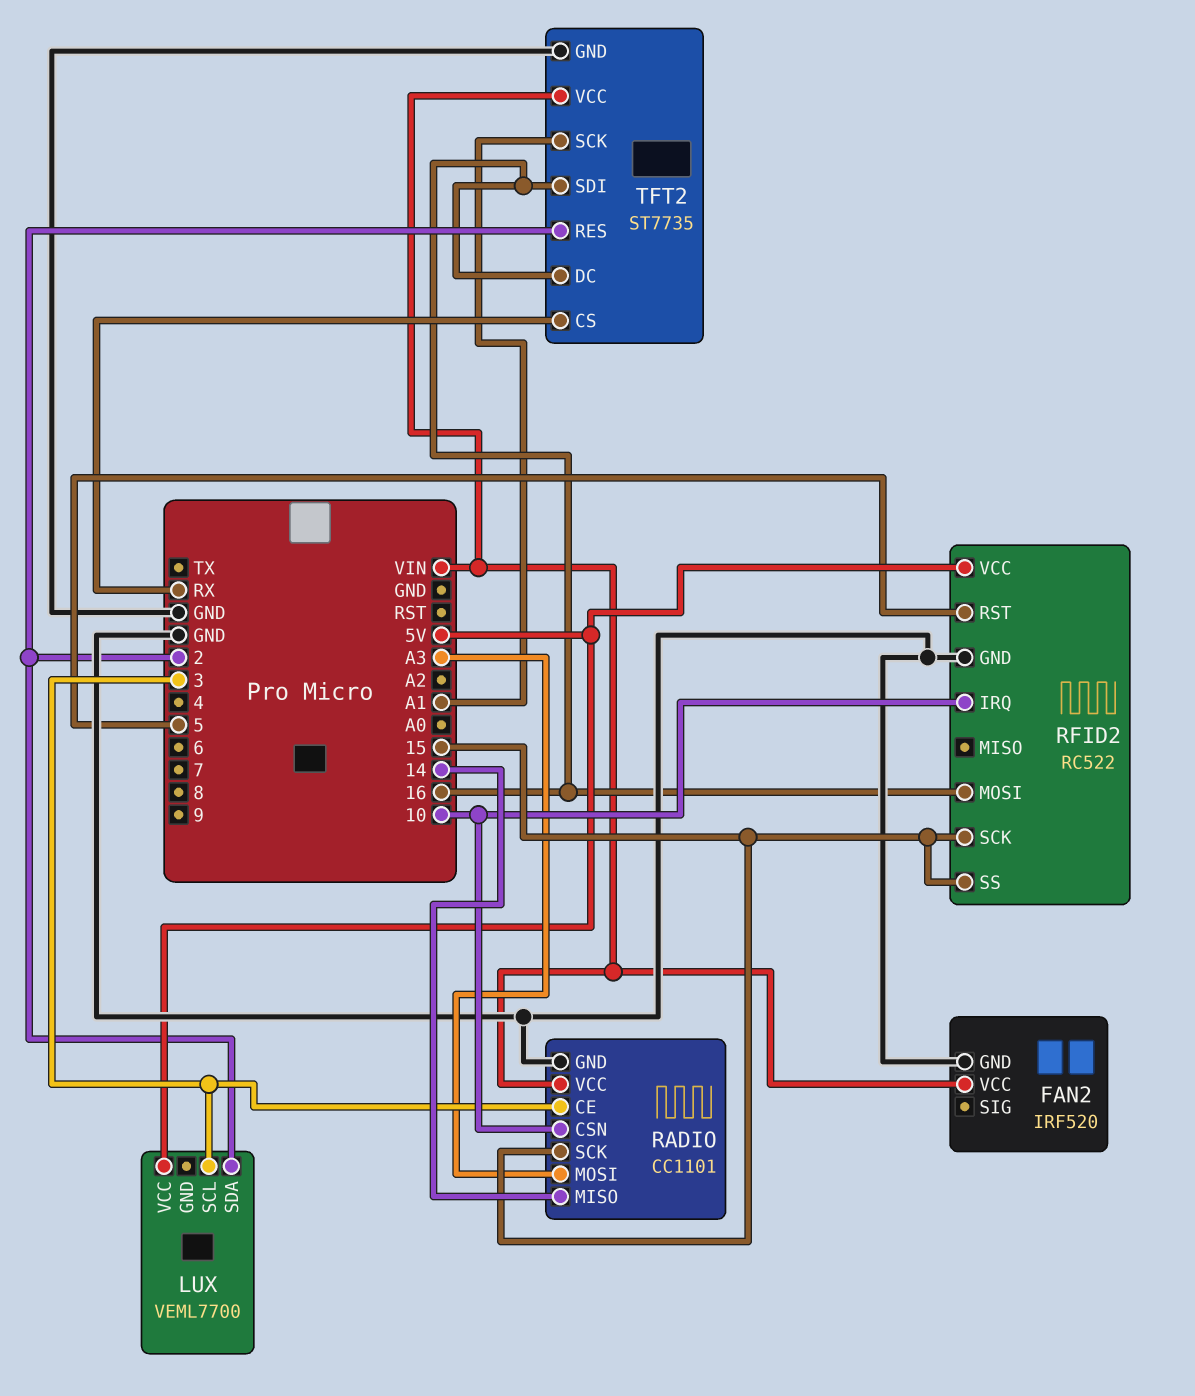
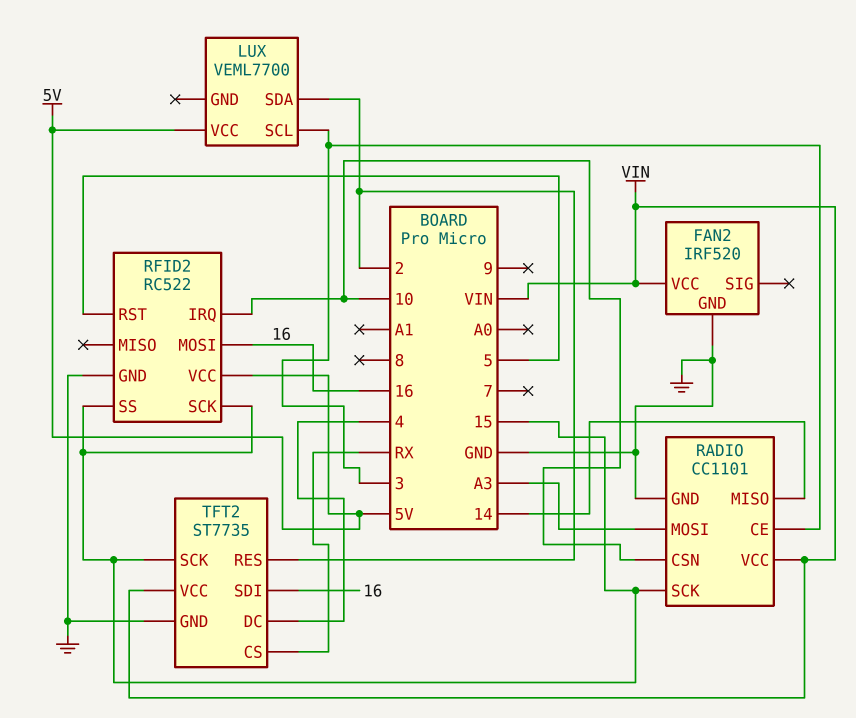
TFT2 pin DC: 16 -> 4
TFT2 pin SCK: A1 -> 15

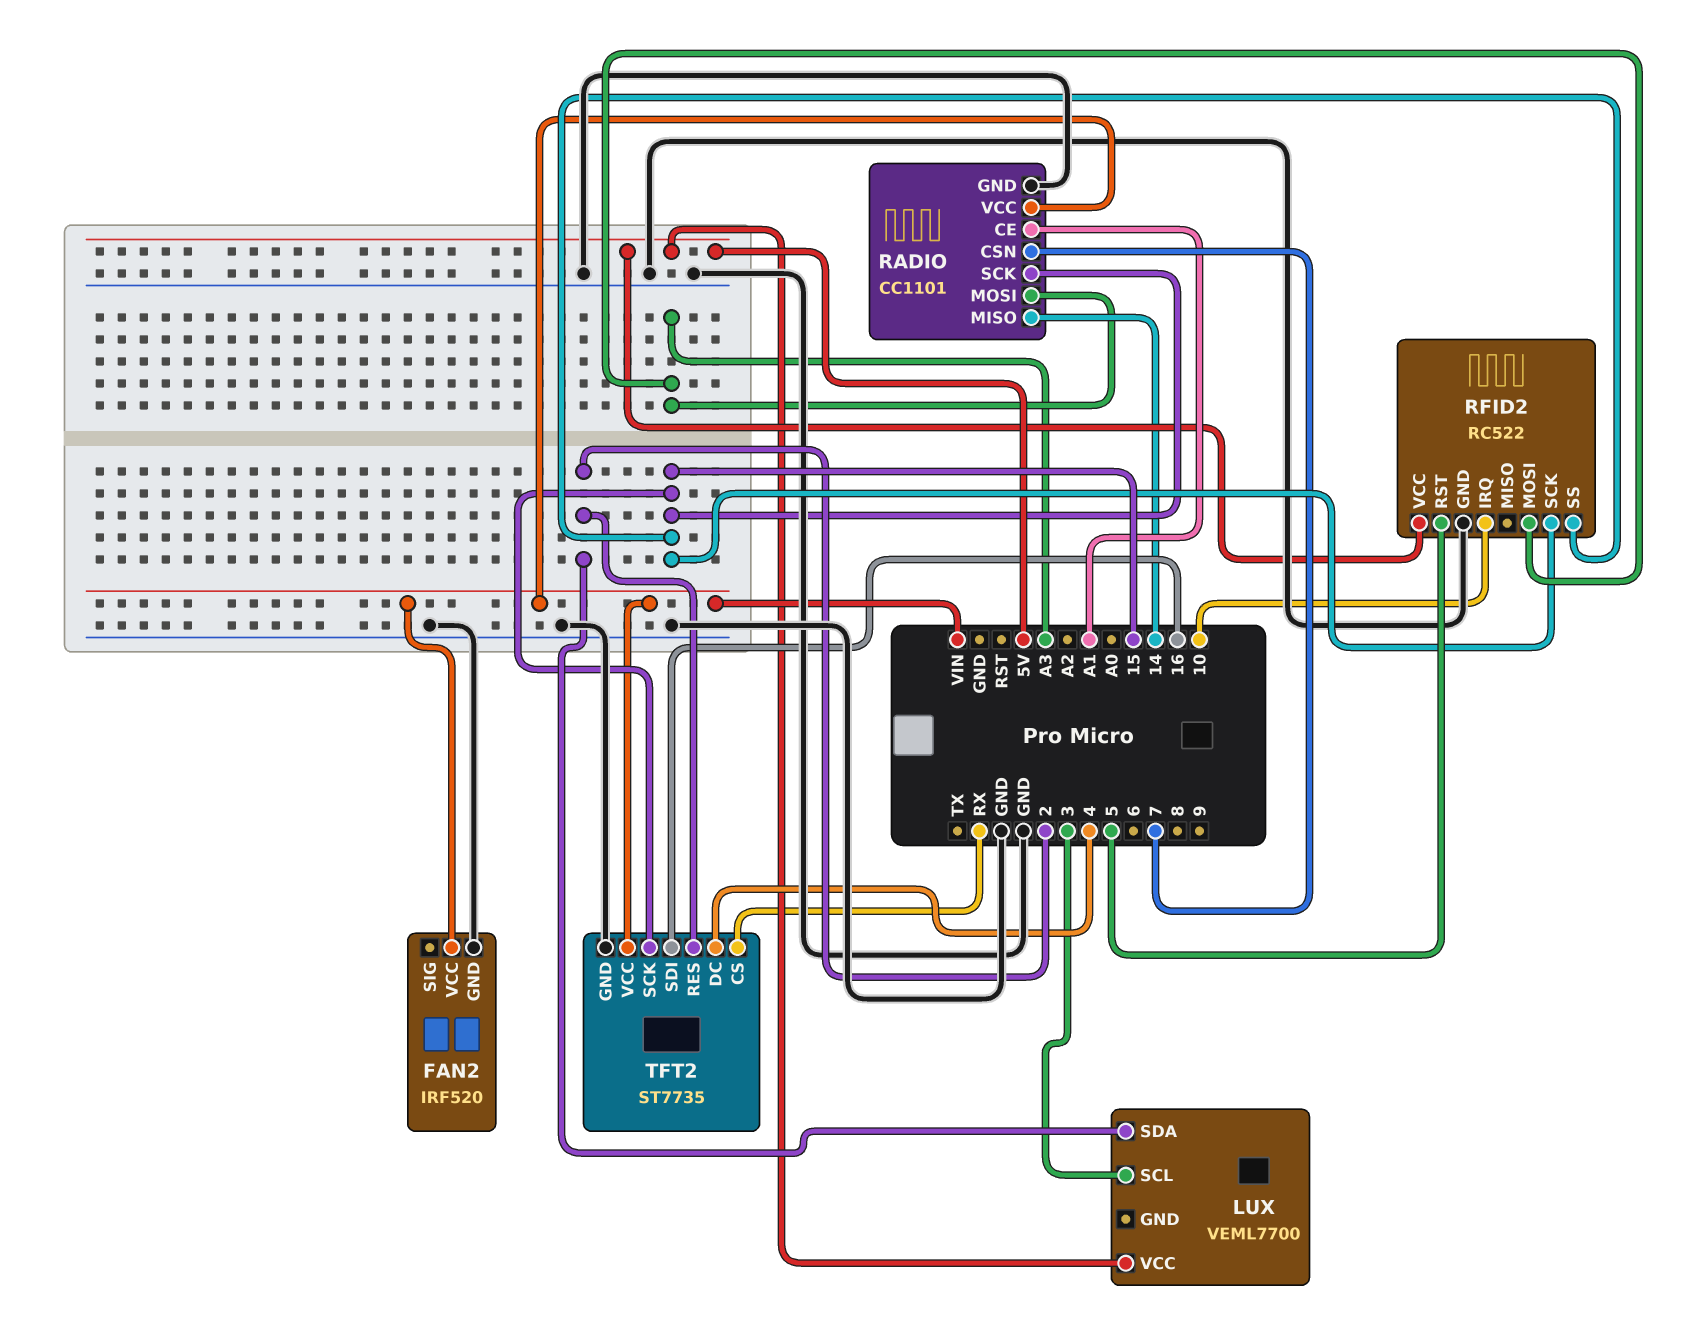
RADIO pin CE: 3 -> A1
RADIO pin CSN: 10 -> 7
RFID2 pin MOSI: 16 -> A3

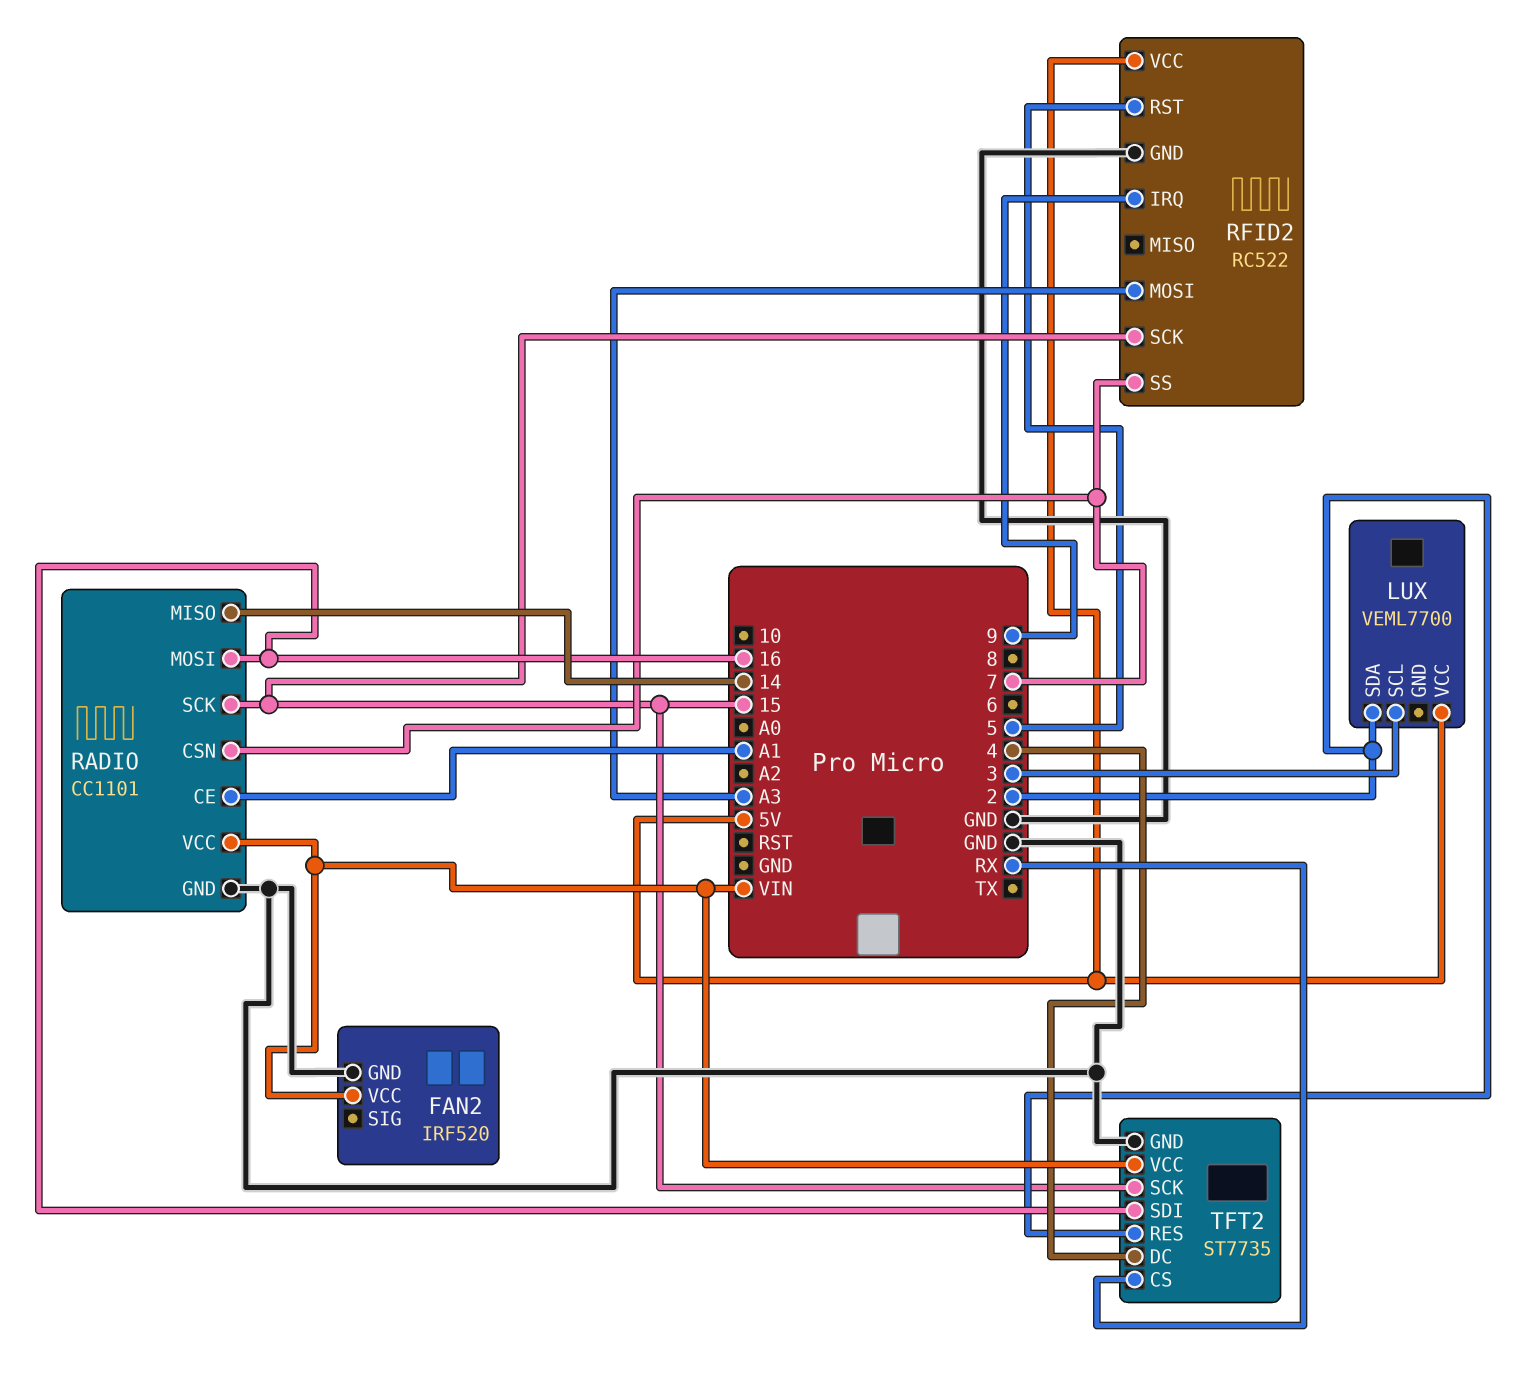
RADIO pin MOSI: A3 -> 16
RFID2 pin IRQ: 10 -> 9
RFID2 pin SS: 15 -> 7

